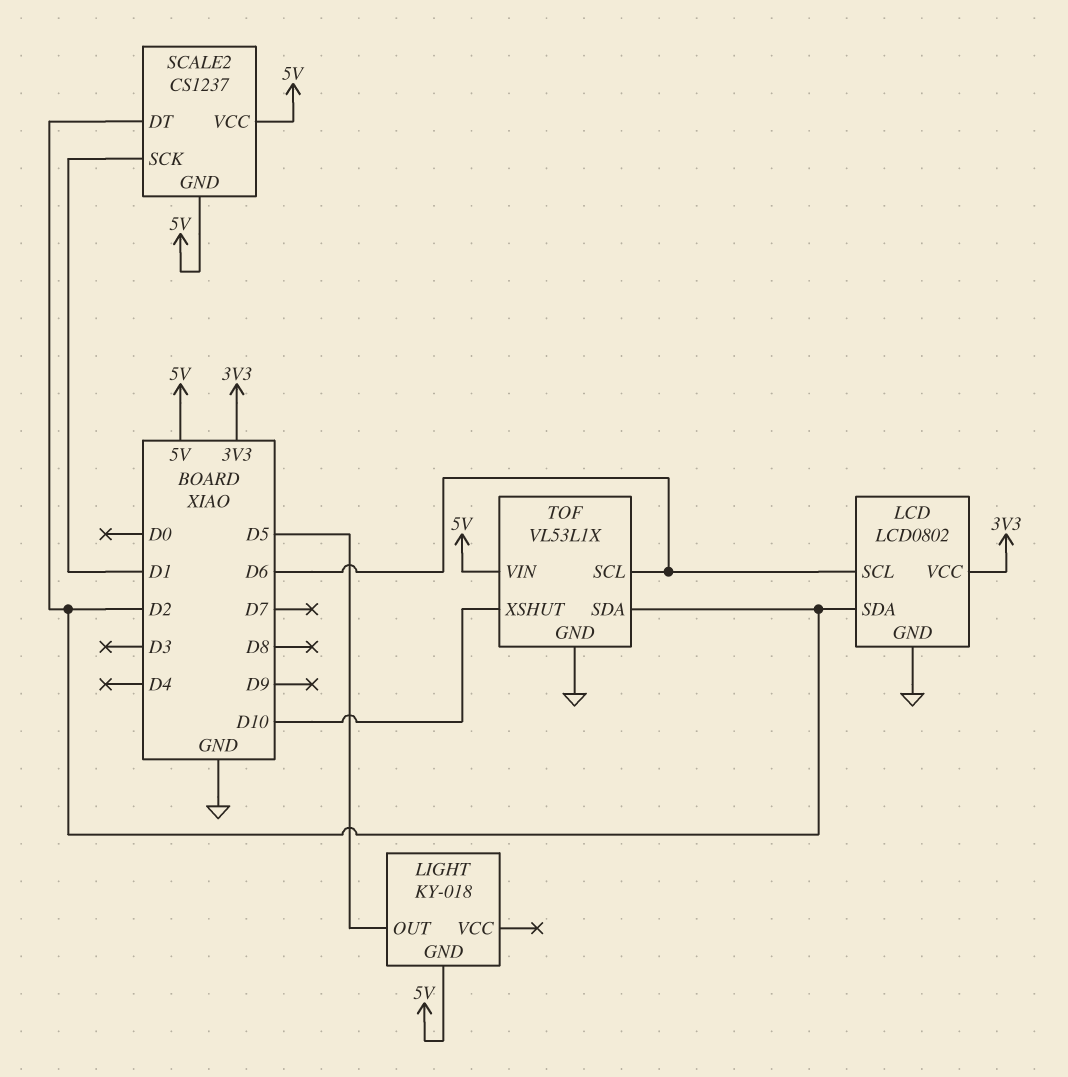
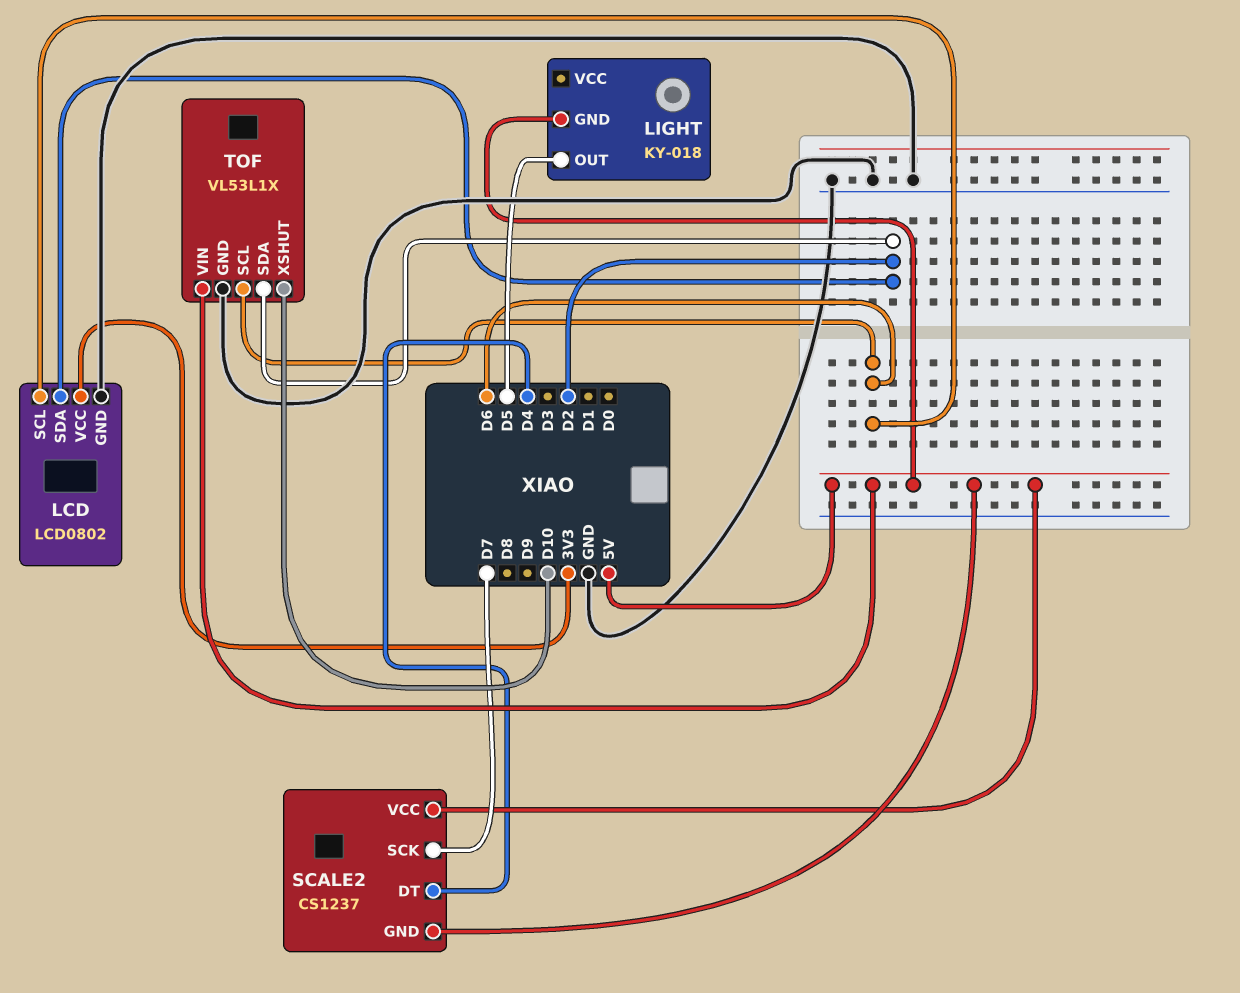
SCALE2 pin DT: D2 -> D4
SCALE2 pin SCK: D1 -> D7

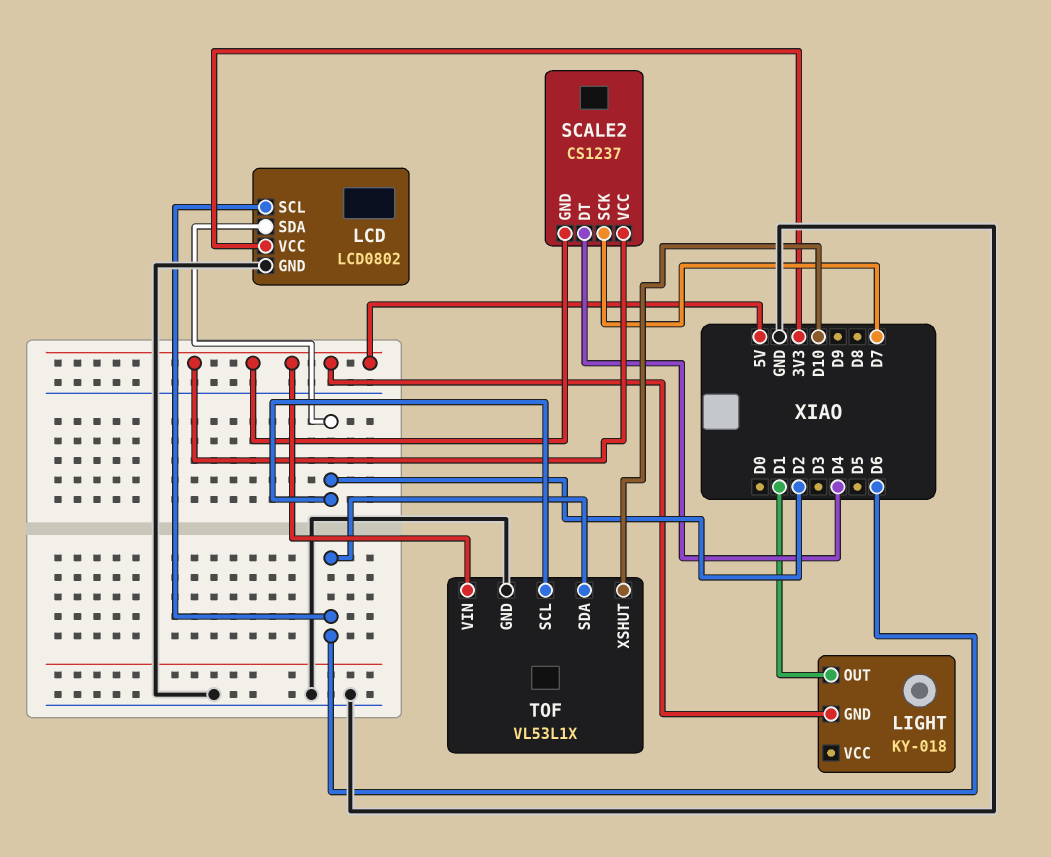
LIGHT pin OUT: D5 -> D1
TOF pin SCL: D6 -> D2
TOF pin SDA: D2 -> D6

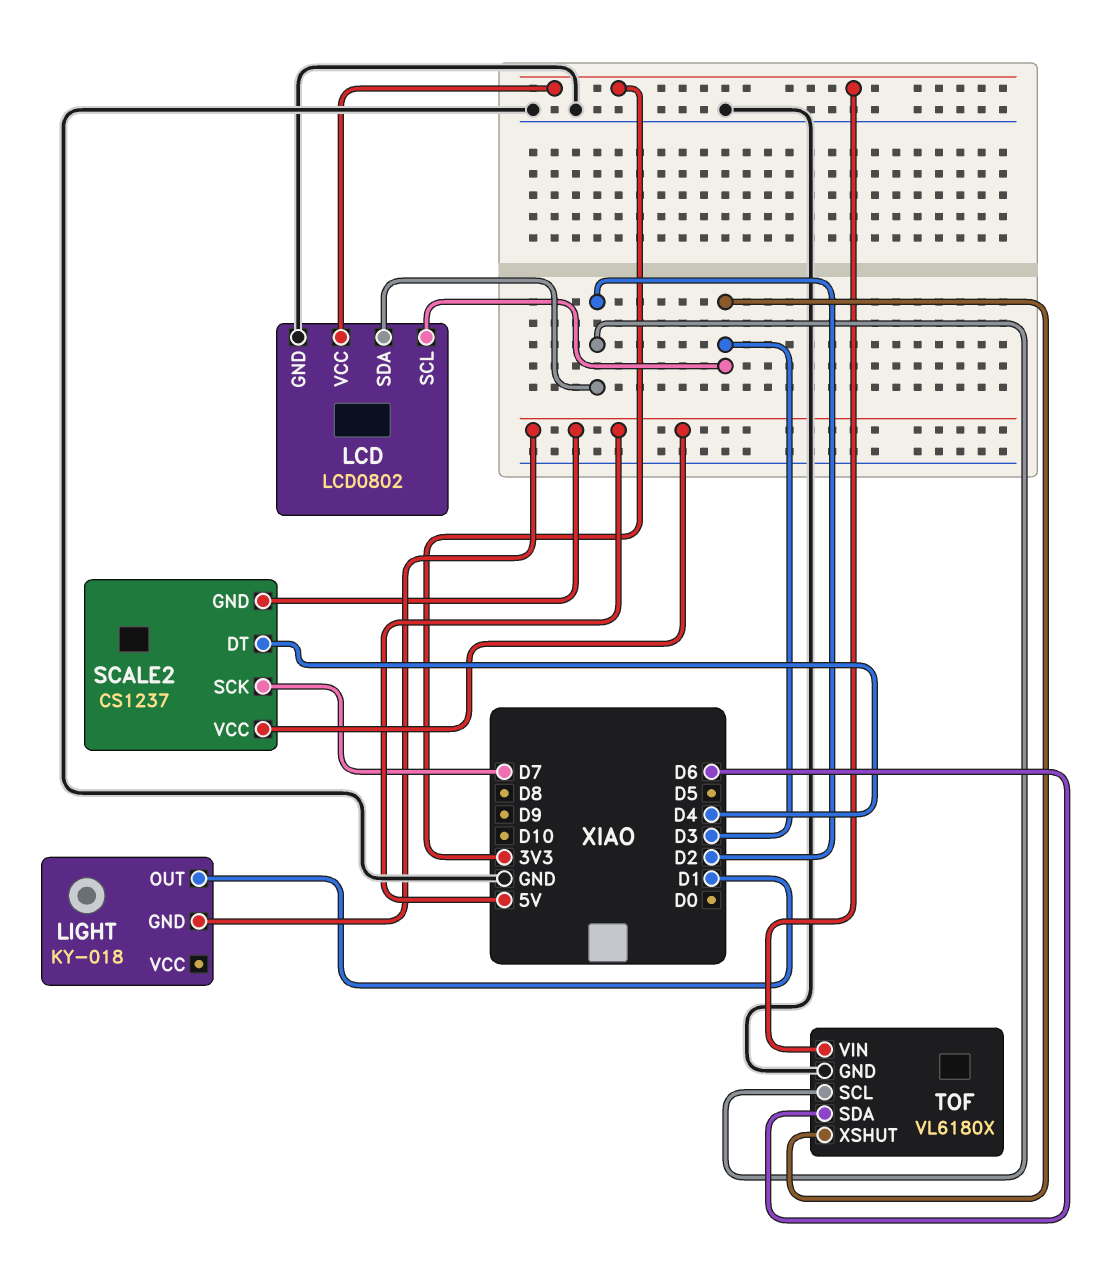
LCD pin SCL: D6 -> D3
TOF: VL53L1X -> VL6180X
TOF pin VIN: 5V -> 3V3
TOF pin XSHUT: D10 -> D3

